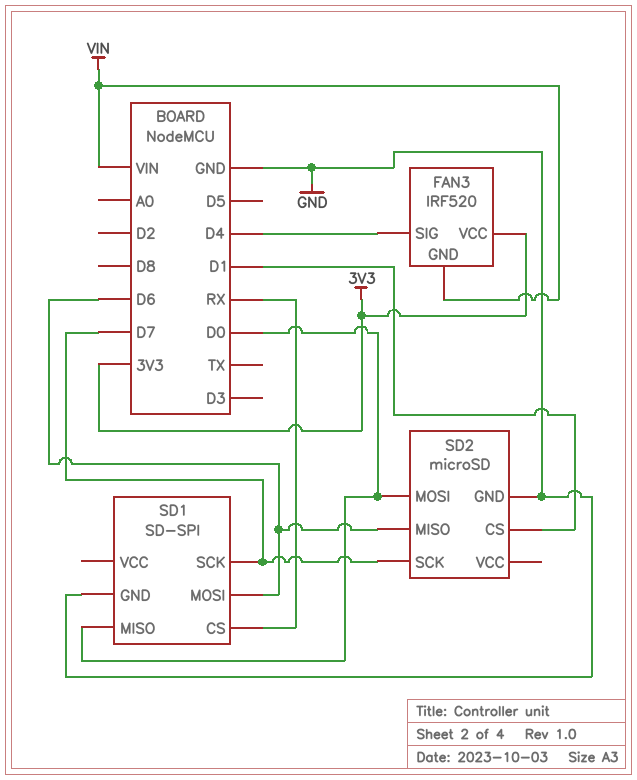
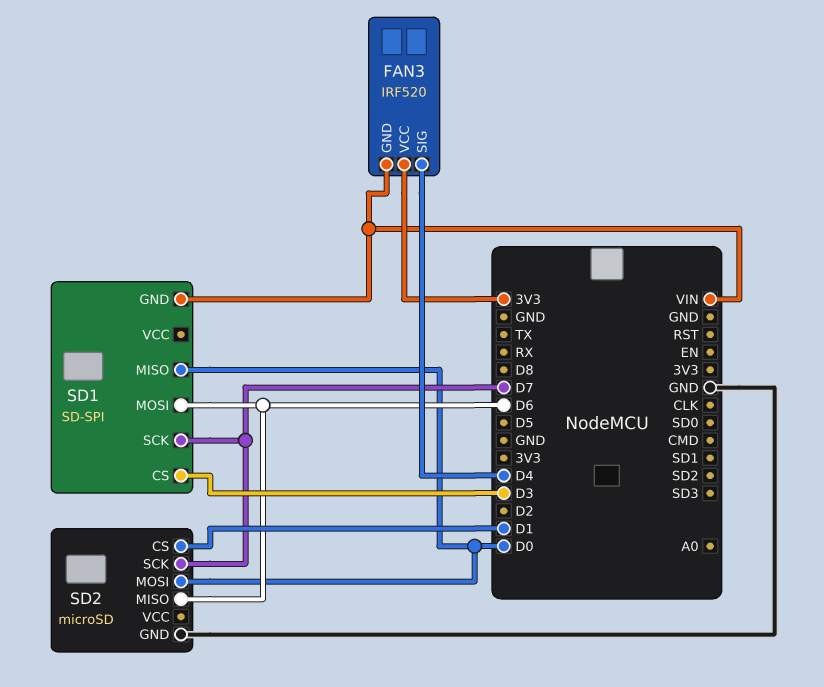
SD1 pin CS: RX -> D3
SD1 pin GND: GND -> VIN

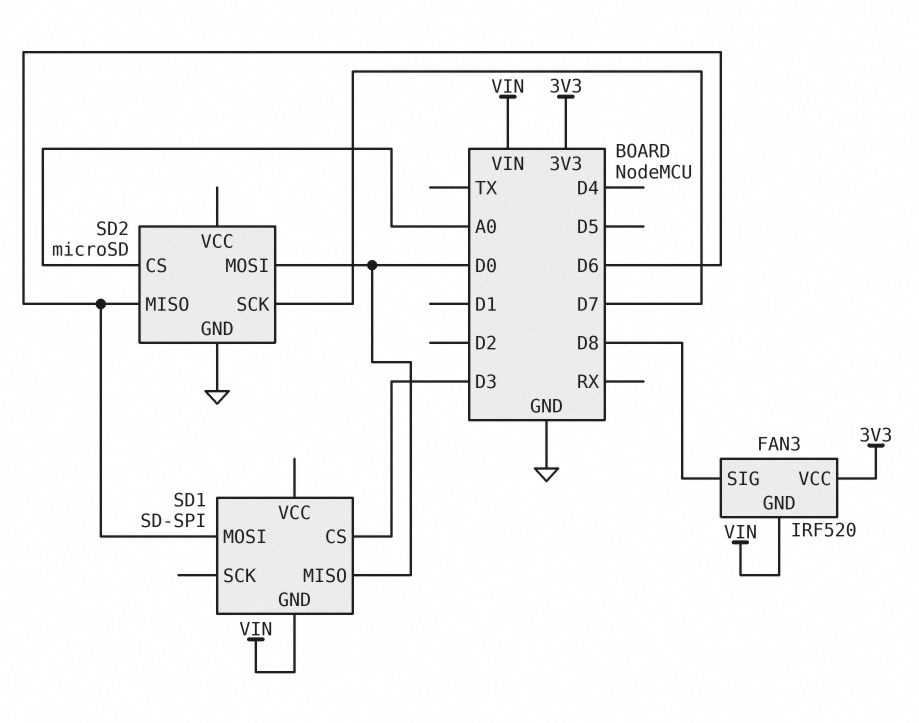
FAN3 pin SIG: D4 -> D8
SD1 pin SCK: D7 -> none
SD2 pin CS: D1 -> A0

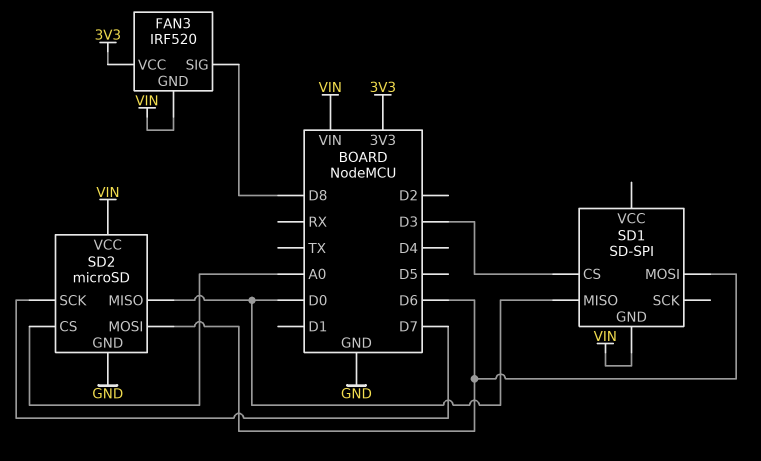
SD2 pin MISO: D6 -> D0
SD2 pin MOSI: D0 -> D6
SD2 pin VCC: none -> VIN

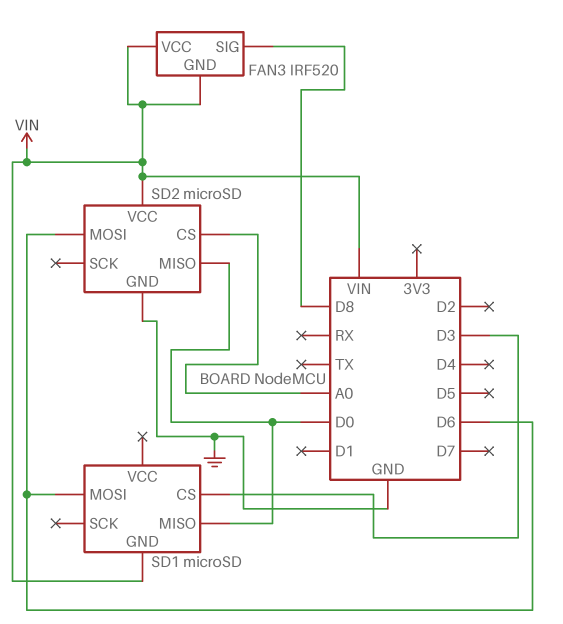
FAN3 pin VCC: 3V3 -> VIN
SD1: SD-SPI -> microSD
SD2 pin SCK: D7 -> none

